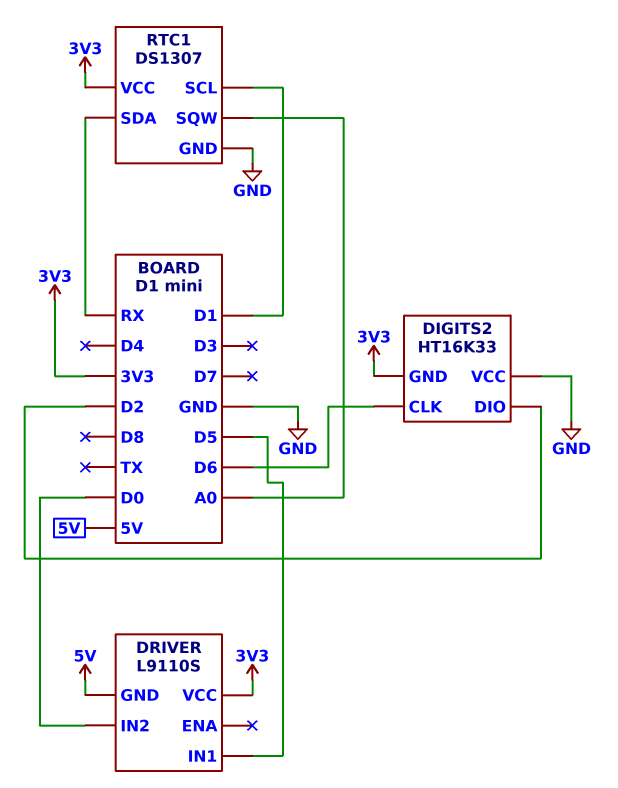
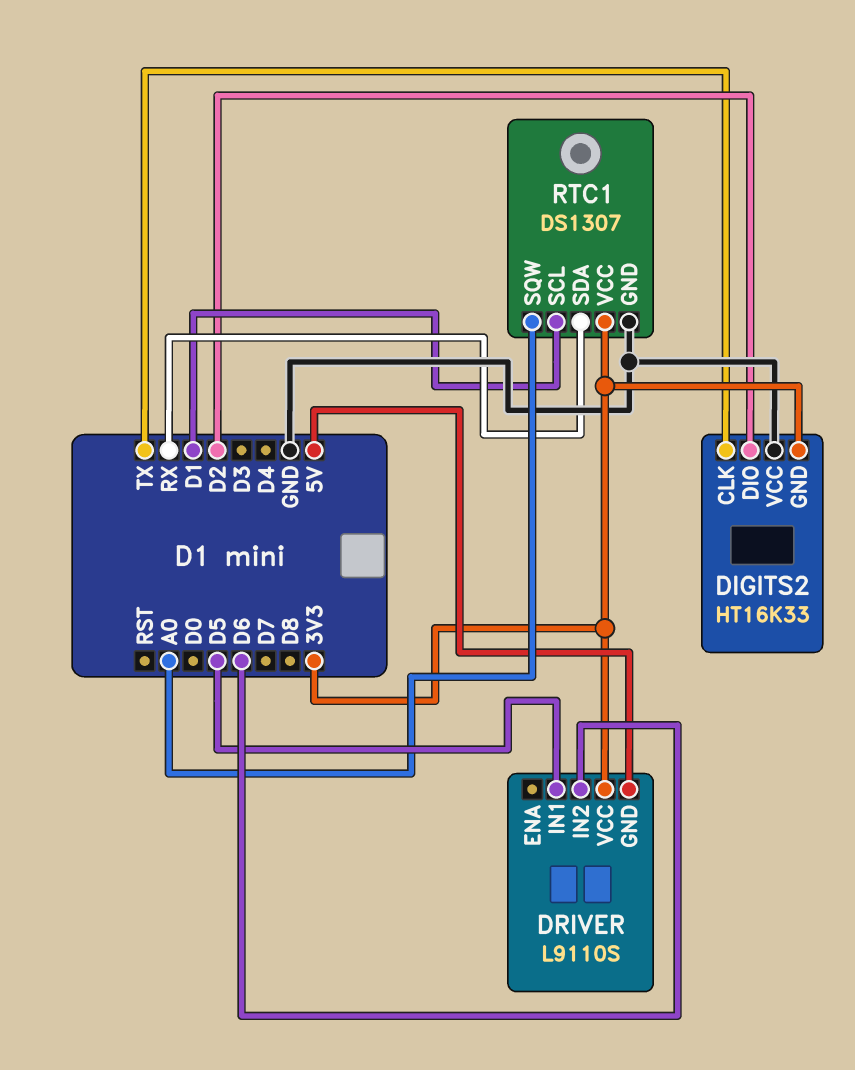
DIGITS2 pin CLK: D6 -> TX
DRIVER pin IN2: D0 -> D6

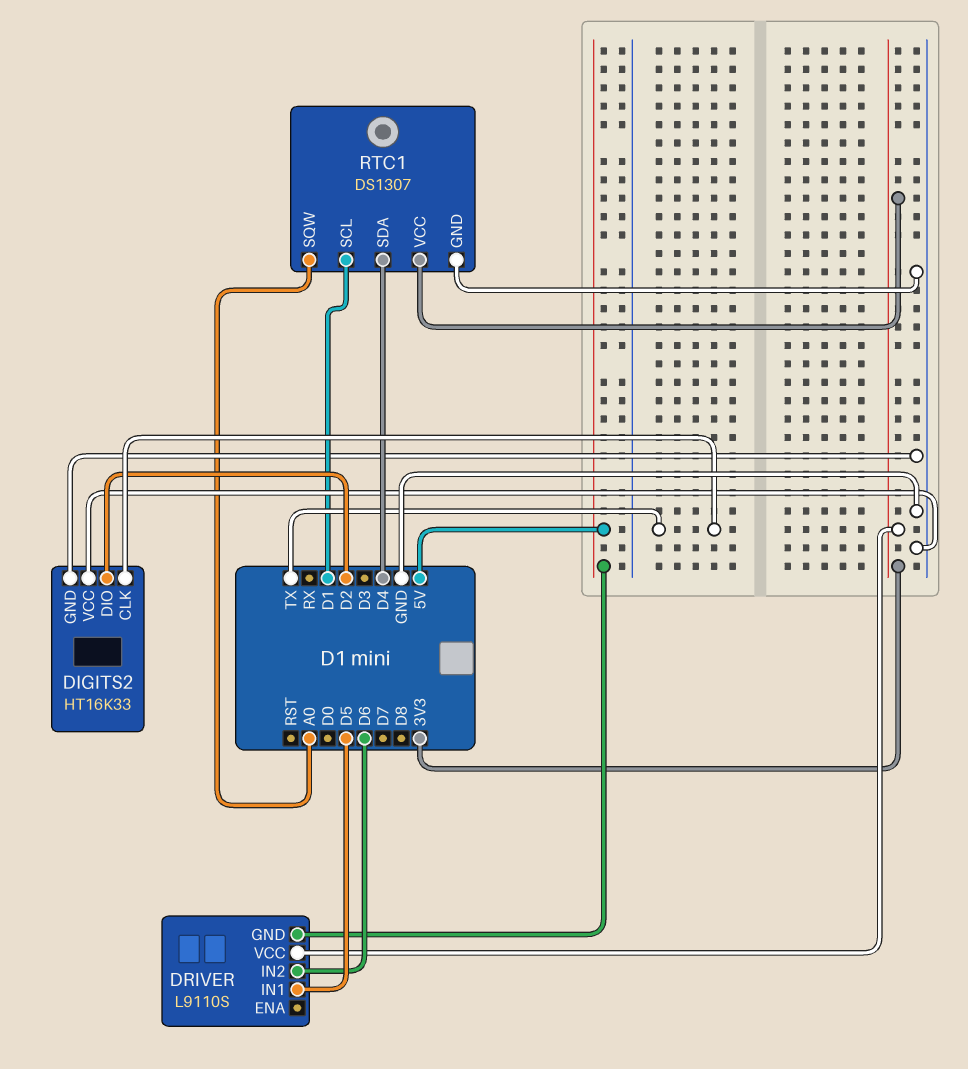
DIGITS2 pin GND: 3V3 -> GND
RTC1 pin SDA: RX -> D4

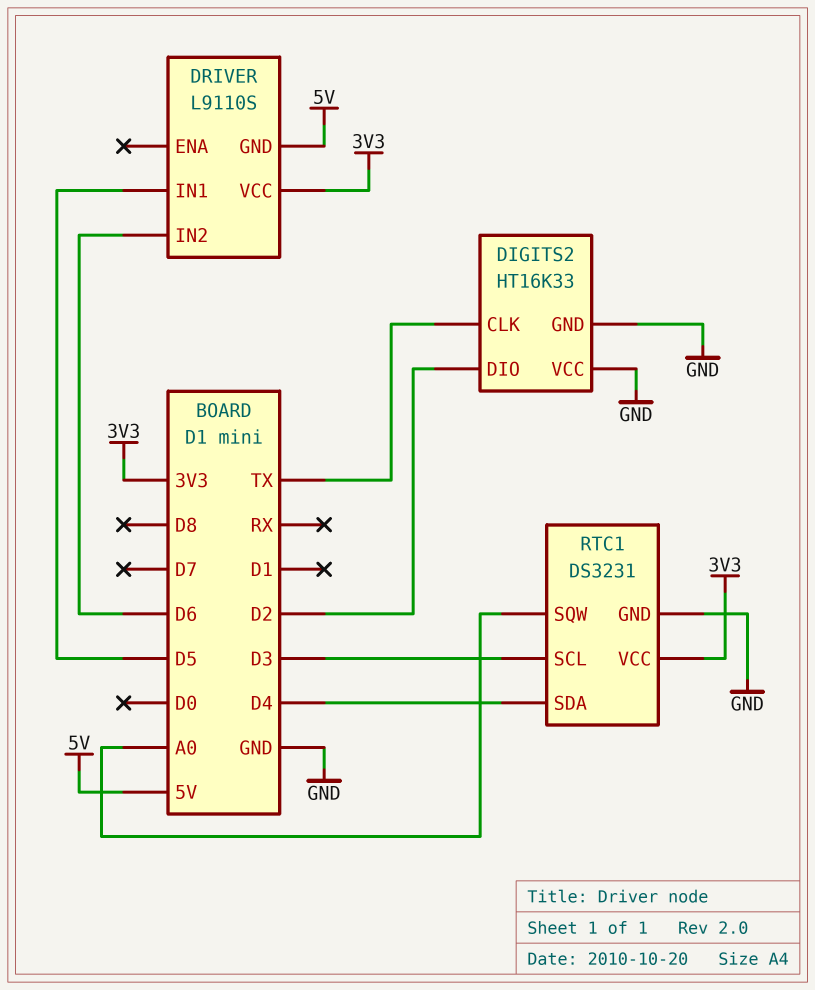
RTC1: DS1307 -> DS3231
RTC1 pin SCL: D1 -> D3

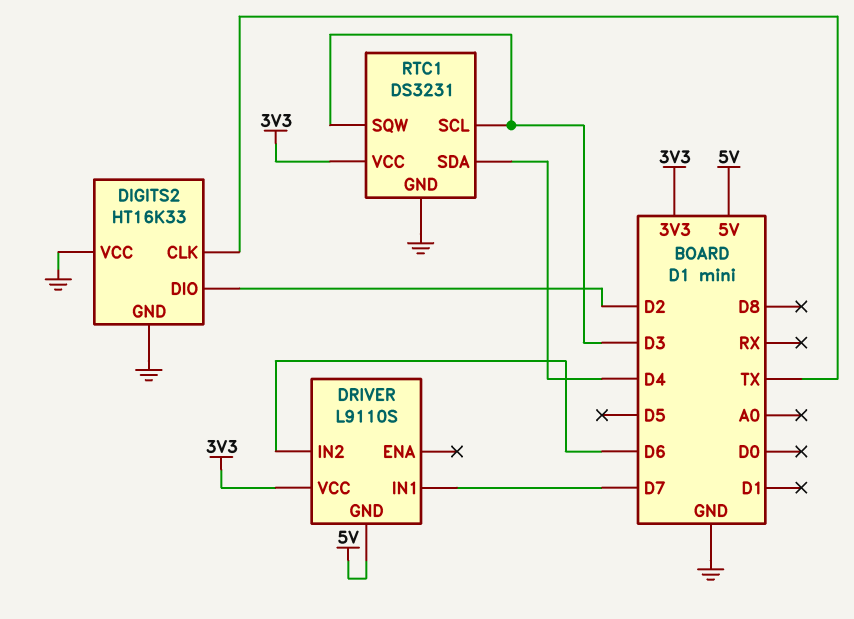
DRIVER pin IN1: D5 -> D7
RTC1 pin SQW: A0 -> D3

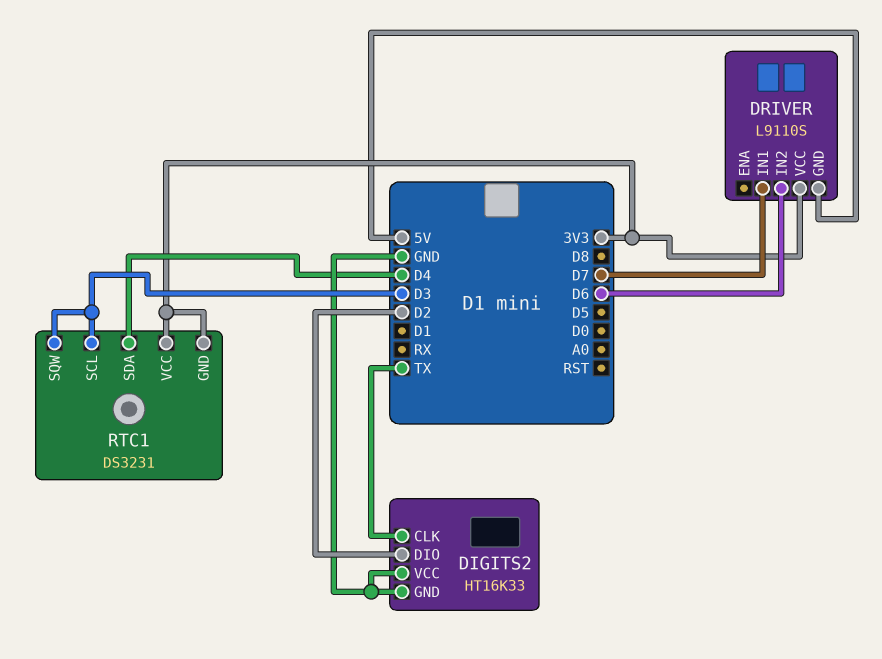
RTC1 pin GND: GND -> 3V3

